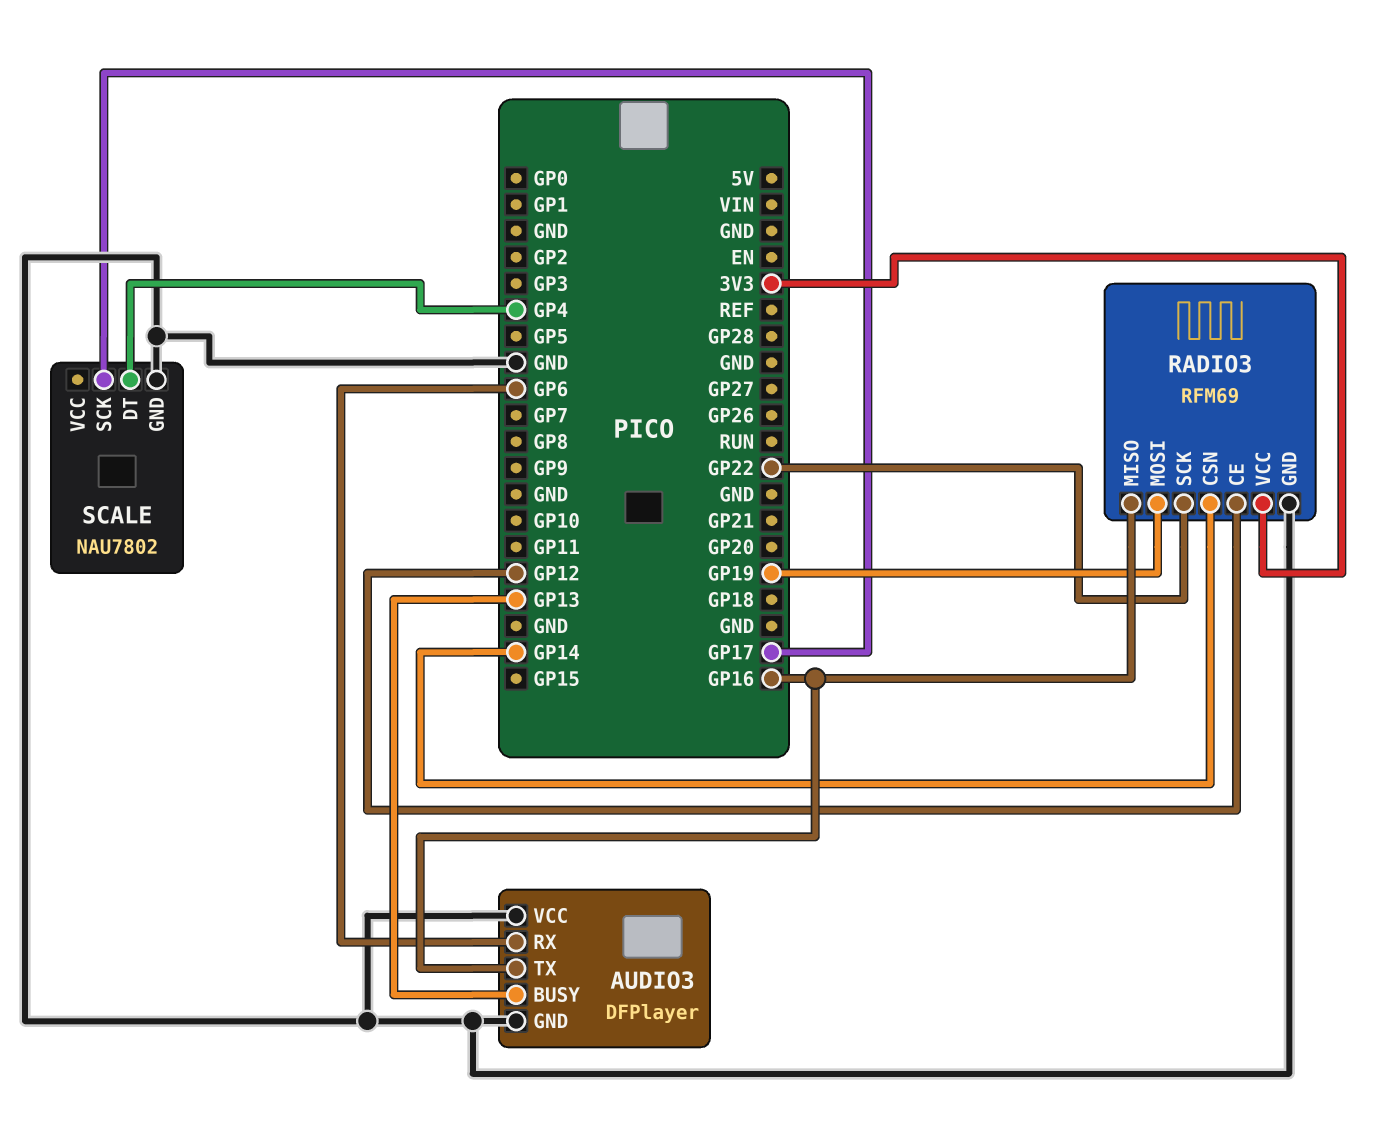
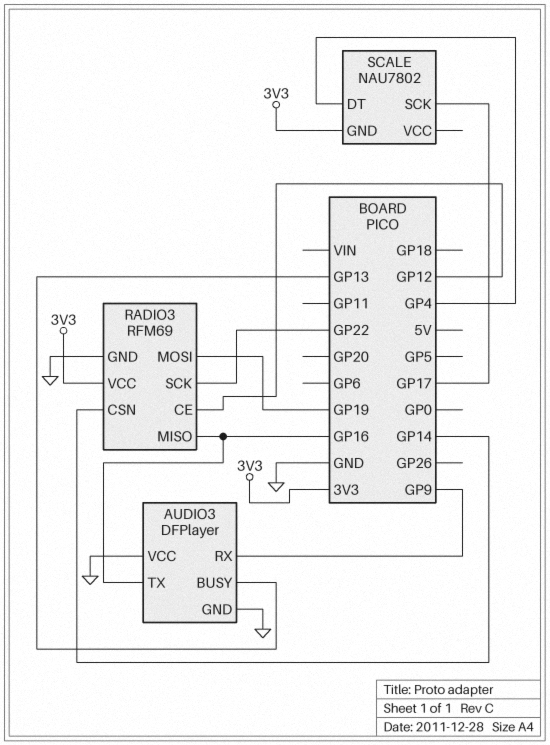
AUDIO3 pin RX: GP6 -> GP9
SCALE pin GND: GND -> 3V3

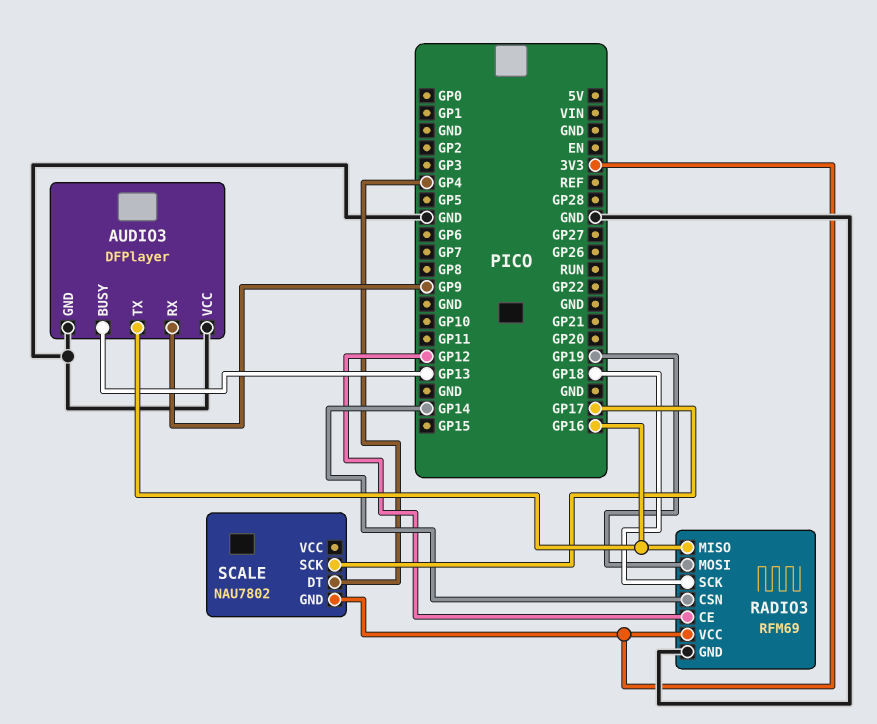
RADIO3 pin SCK: GP22 -> GP18

